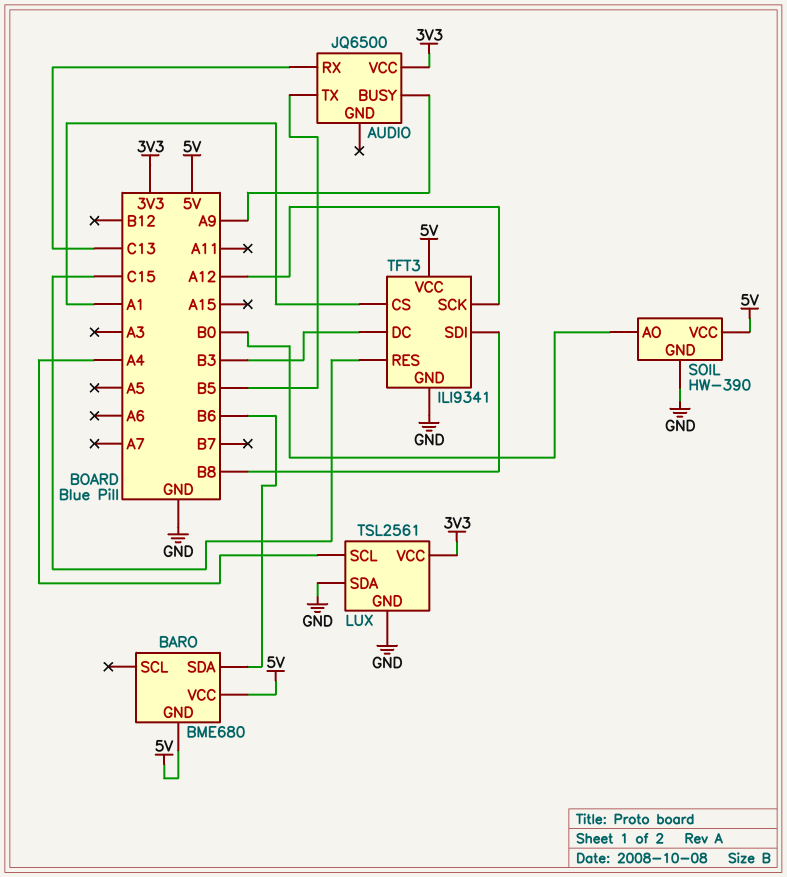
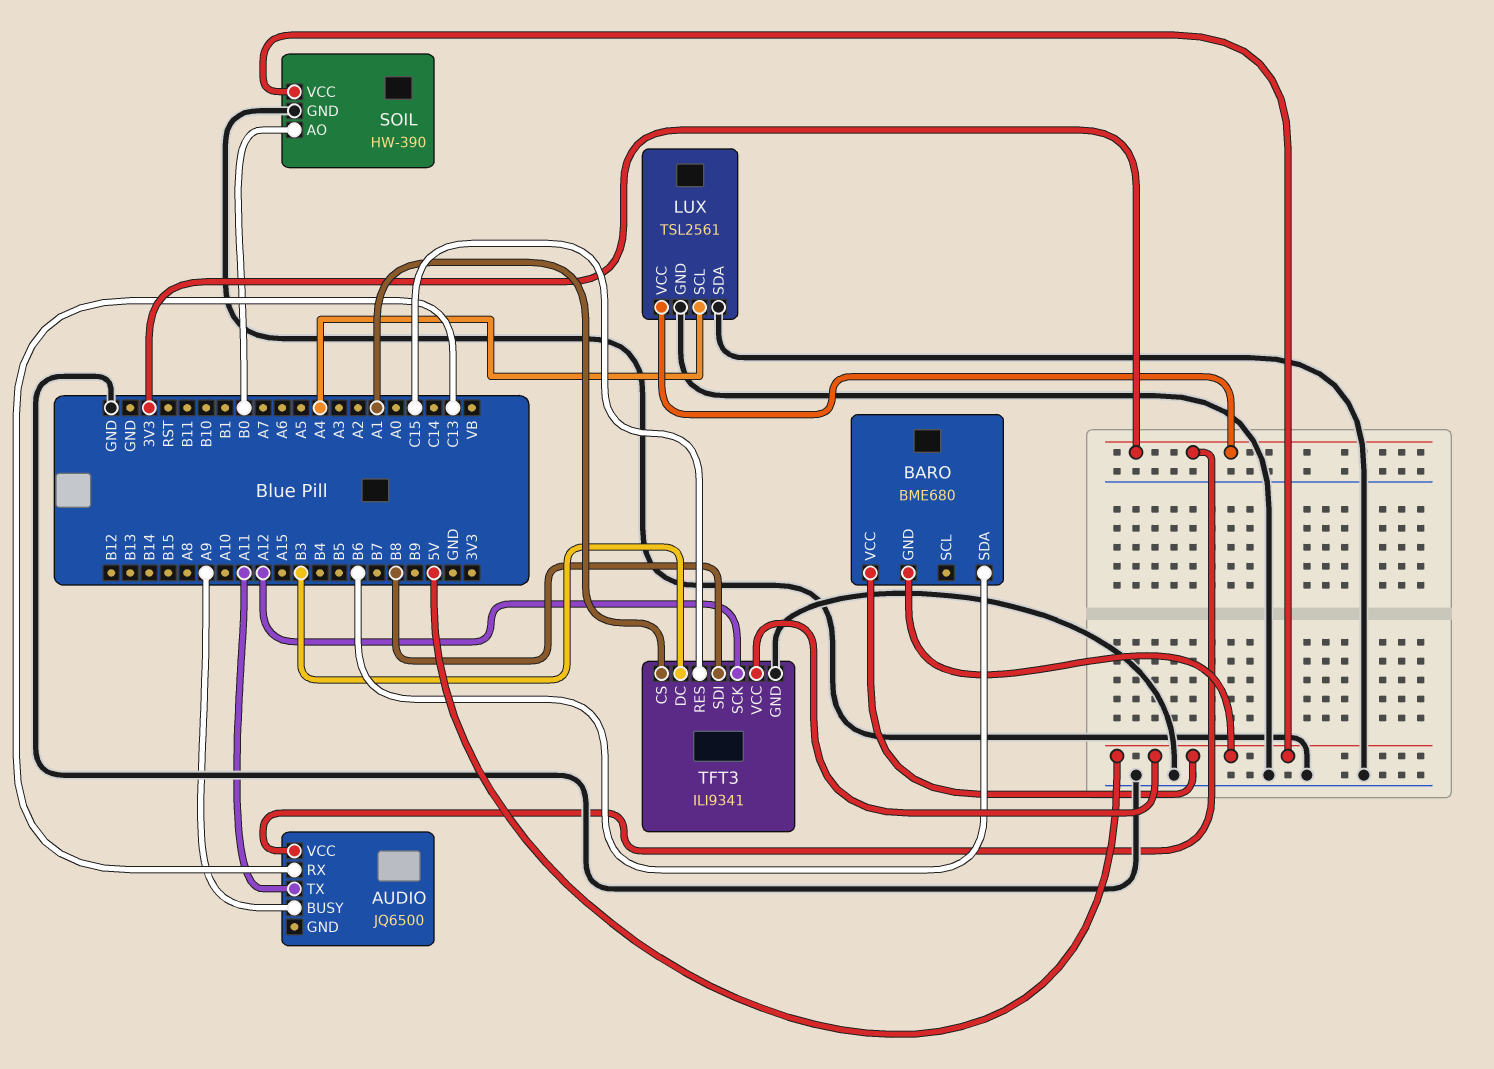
AUDIO pin TX: B5 -> A11

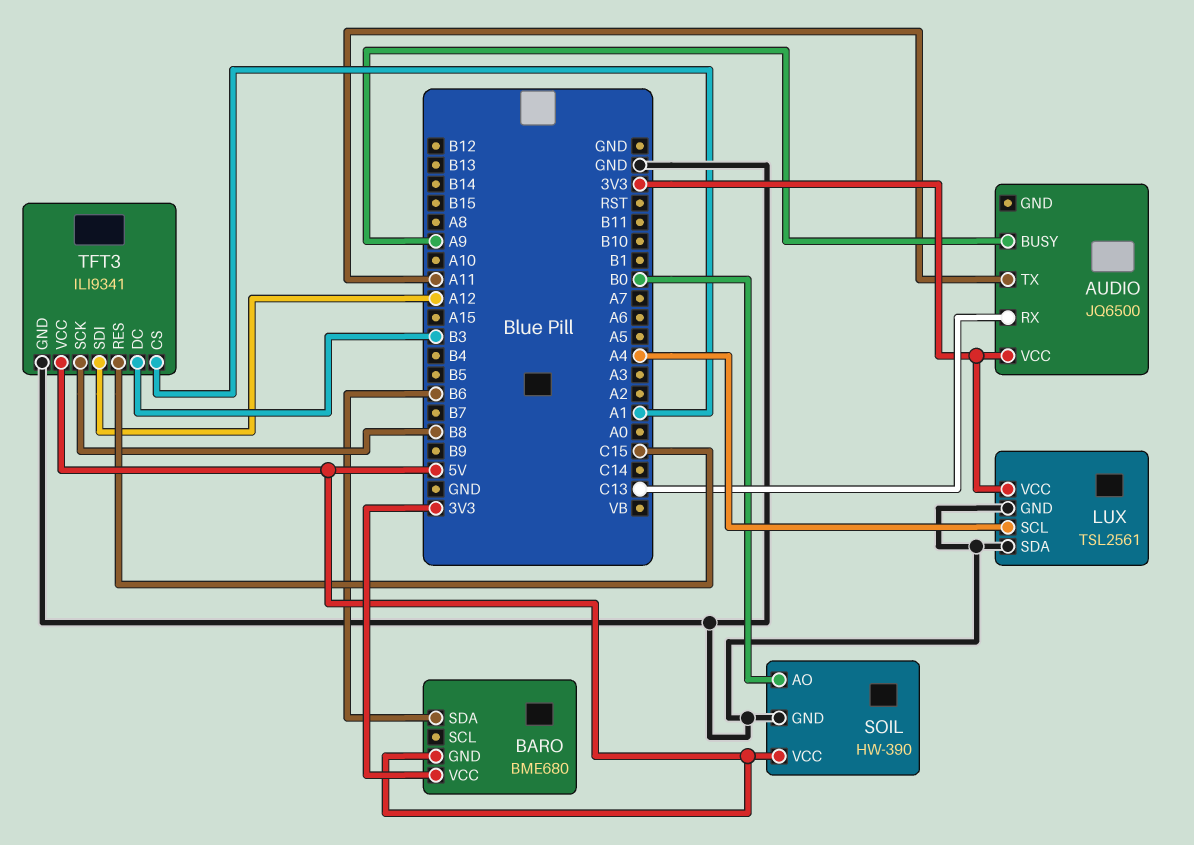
BARO pin VCC: 5V -> 3V3
TFT3 pin SCK: A12 -> B8
TFT3 pin SDI: B8 -> A12

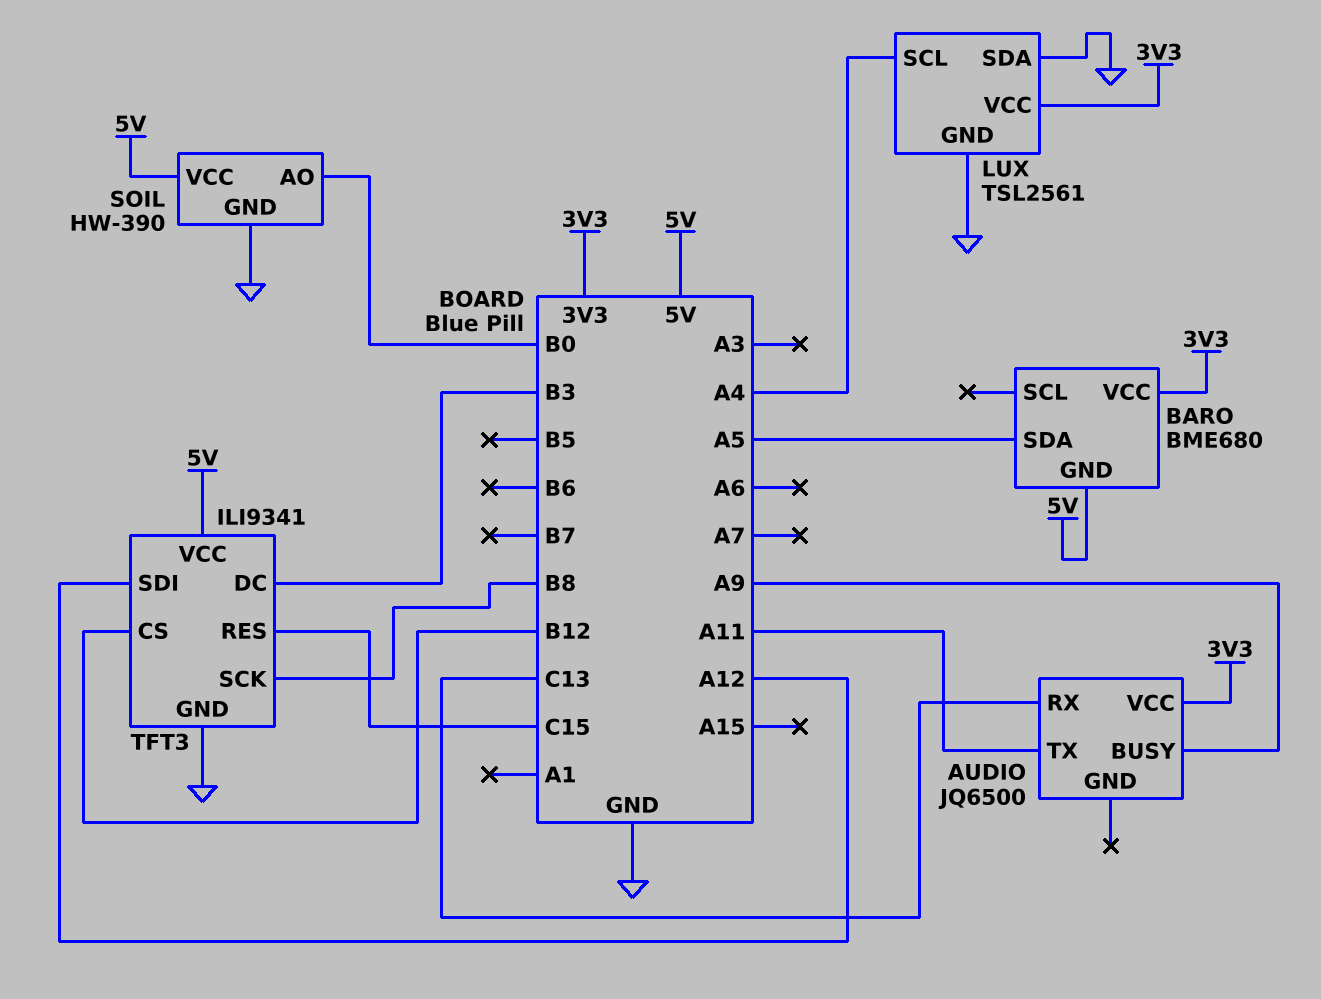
BARO pin SDA: B6 -> A5
TFT3 pin CS: A1 -> B12

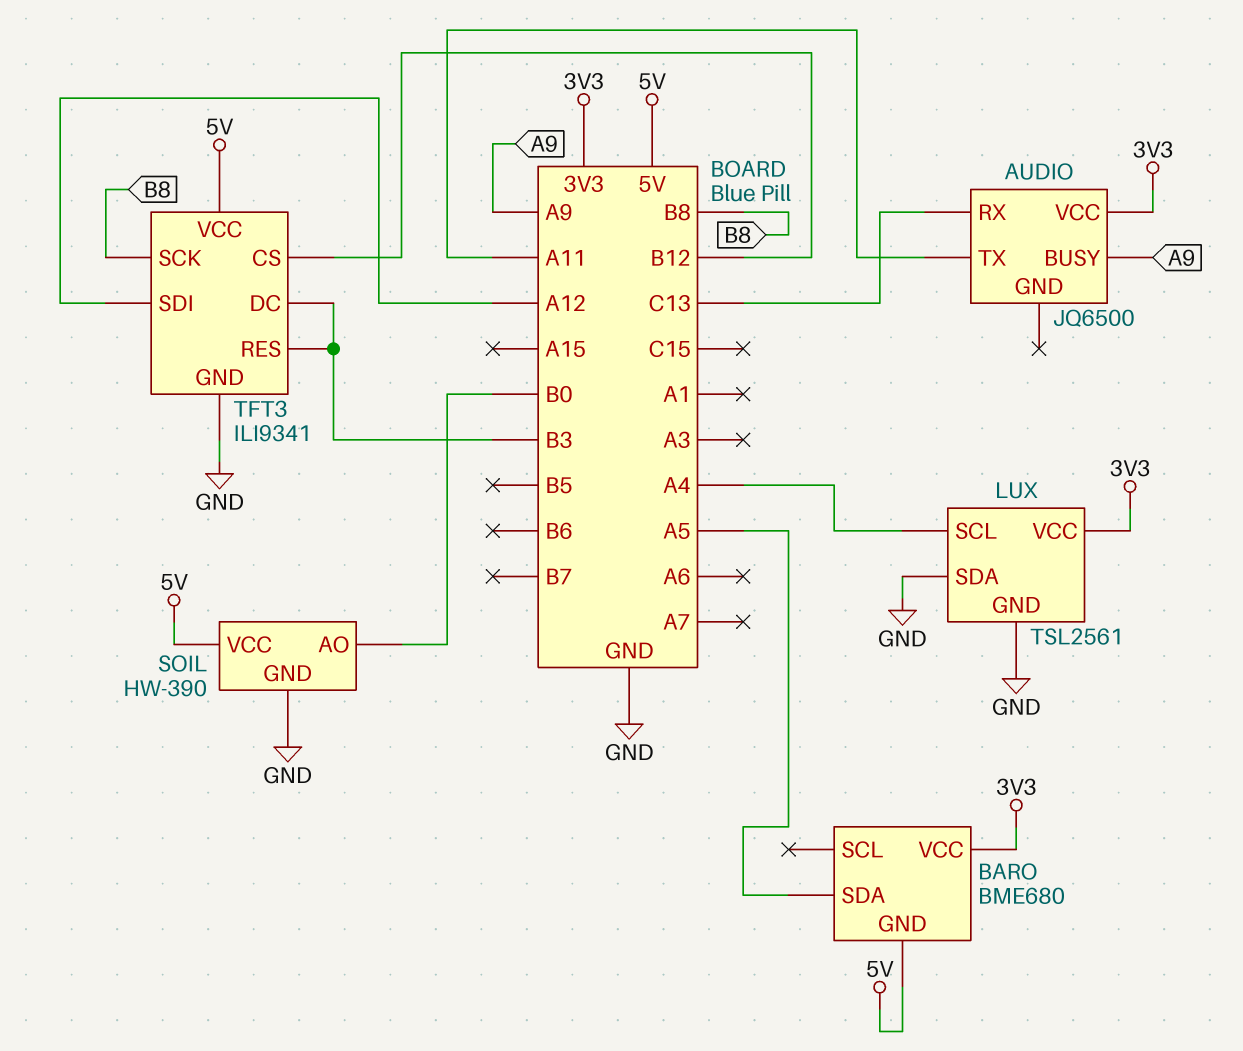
TFT3 pin RES: C15 -> B3

